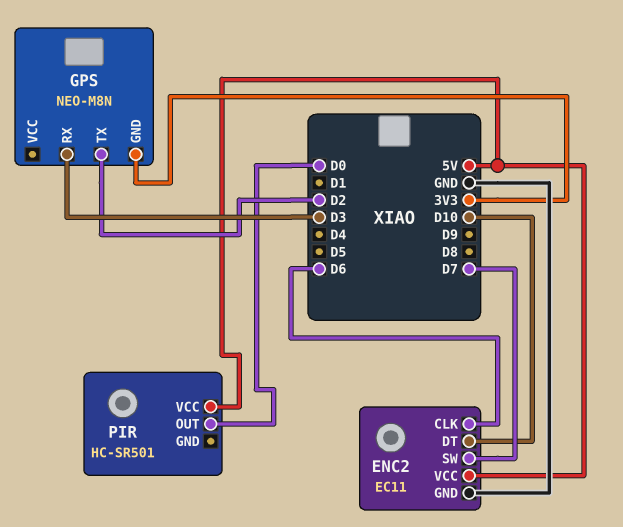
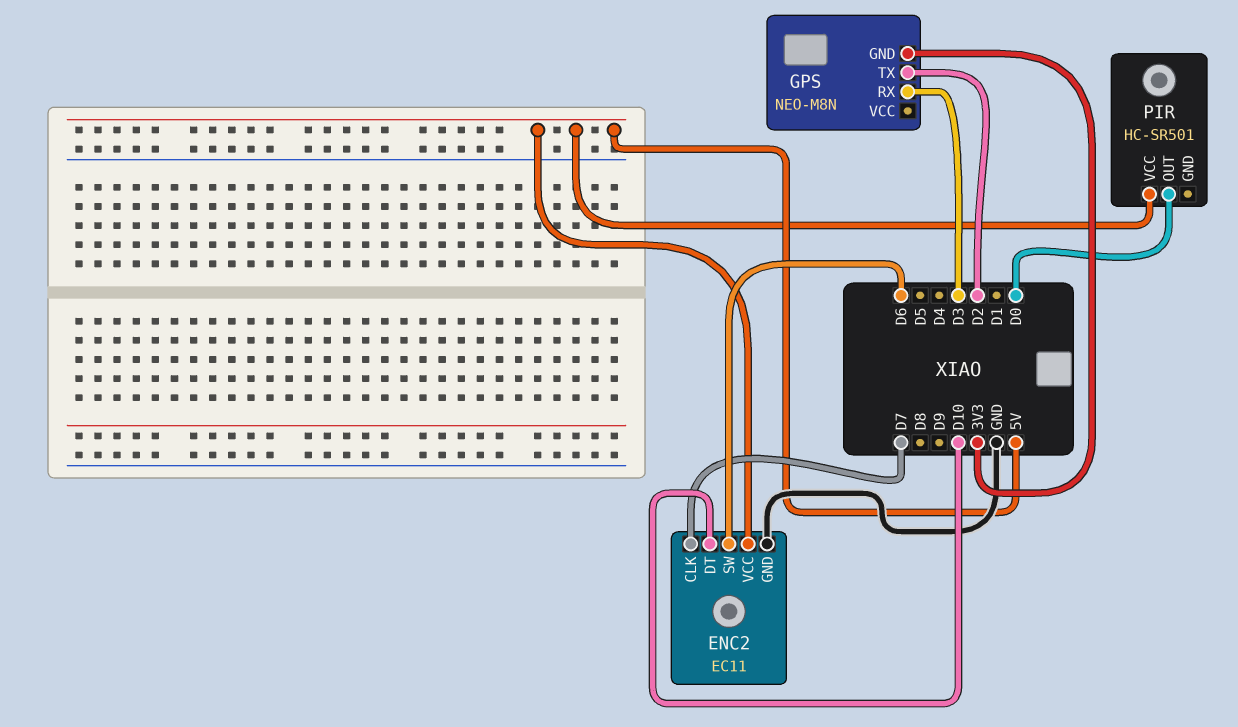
ENC2 pin CLK: D6 -> D7
ENC2 pin SW: D7 -> D6

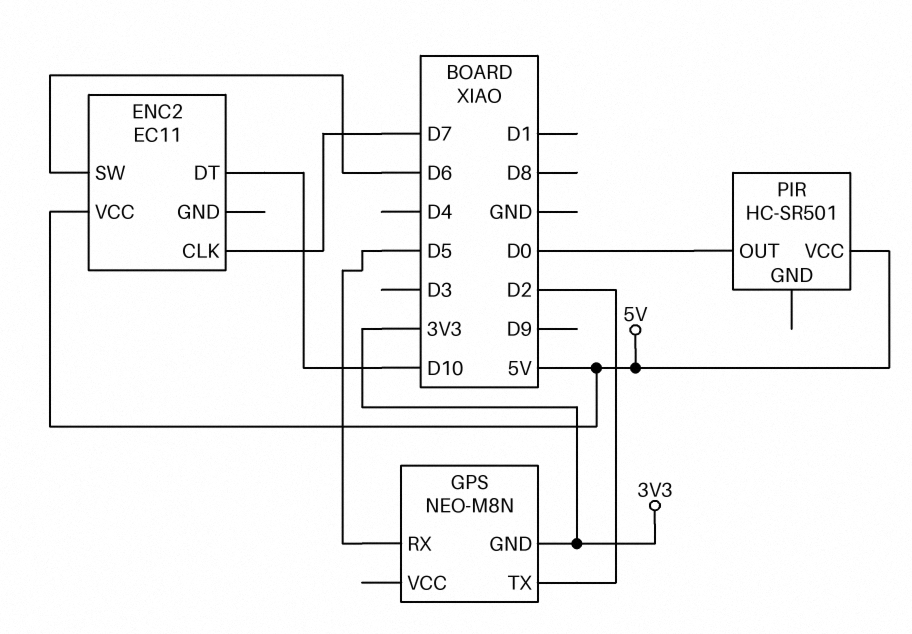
ENC2 pin GND: GND -> none
GPS pin RX: D3 -> D5

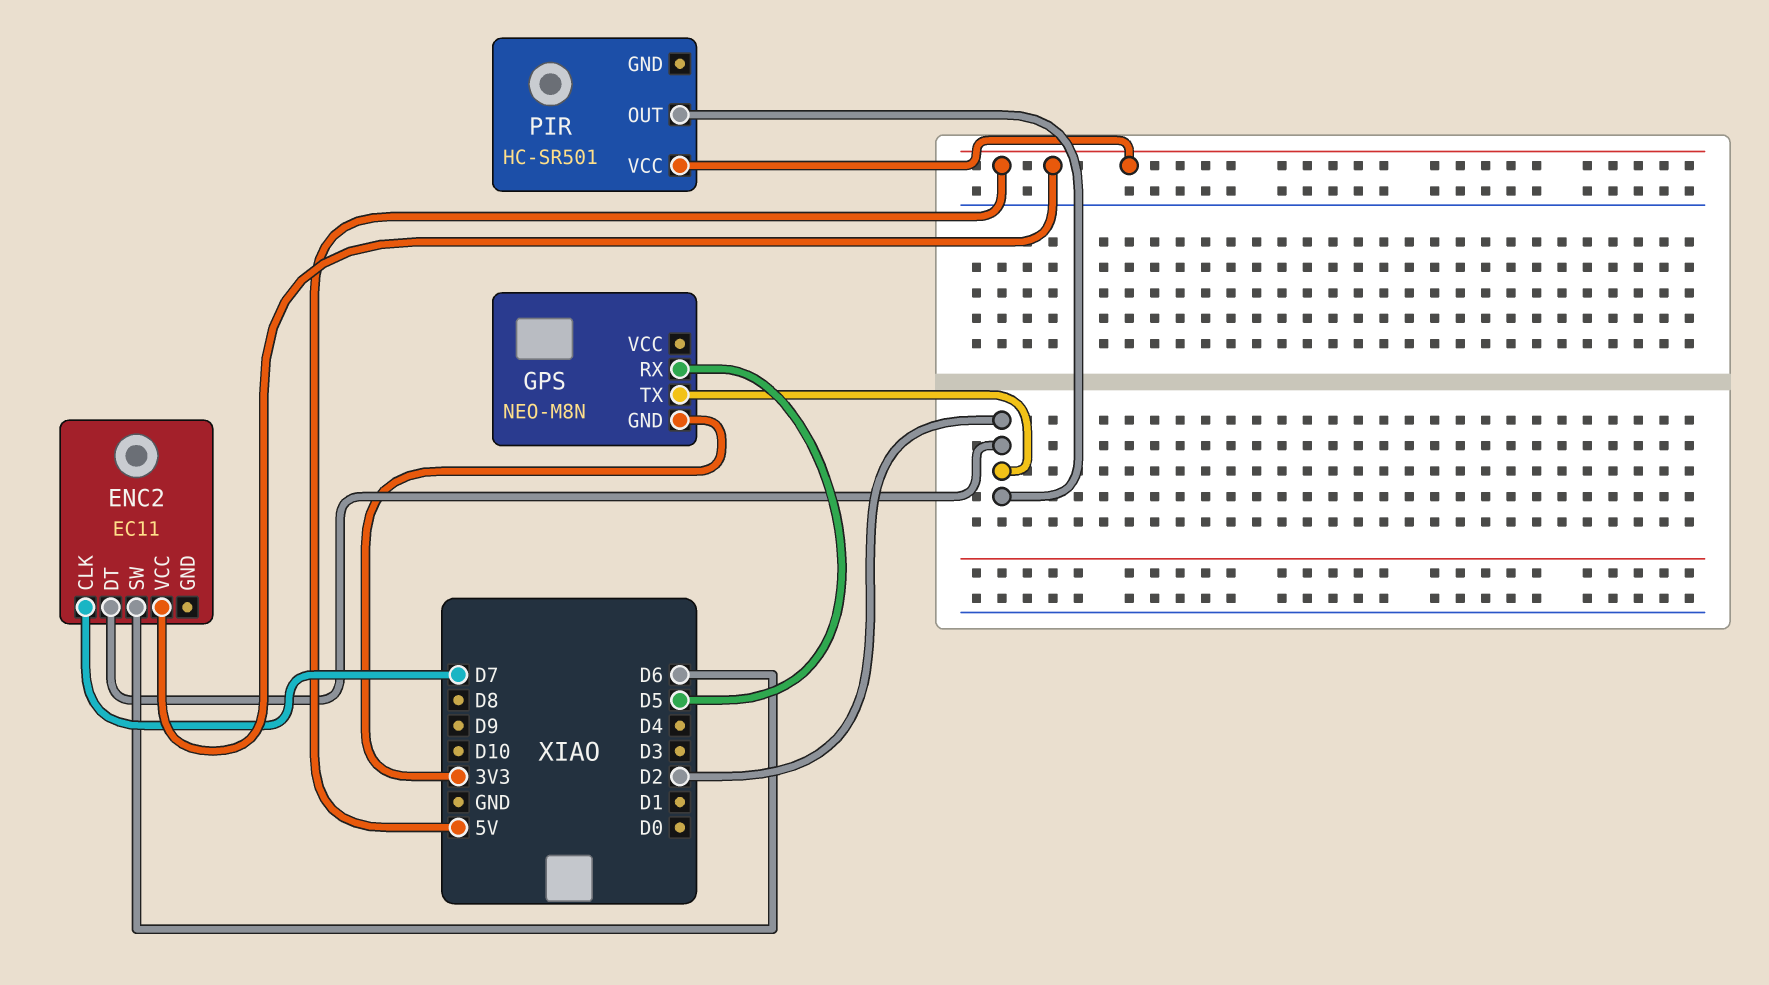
ENC2 pin DT: D10 -> D2
PIR pin OUT: D0 -> D2

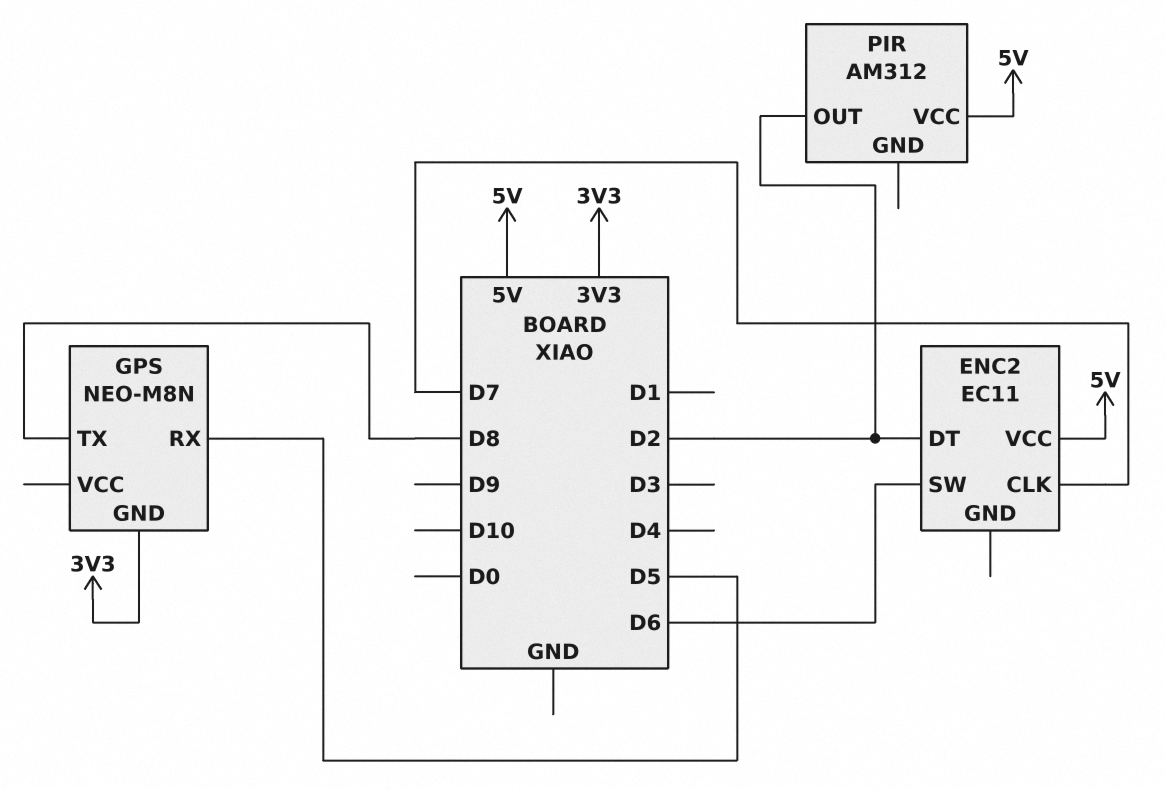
GPS pin TX: D2 -> D8
PIR: HC-SR501 -> AM312

